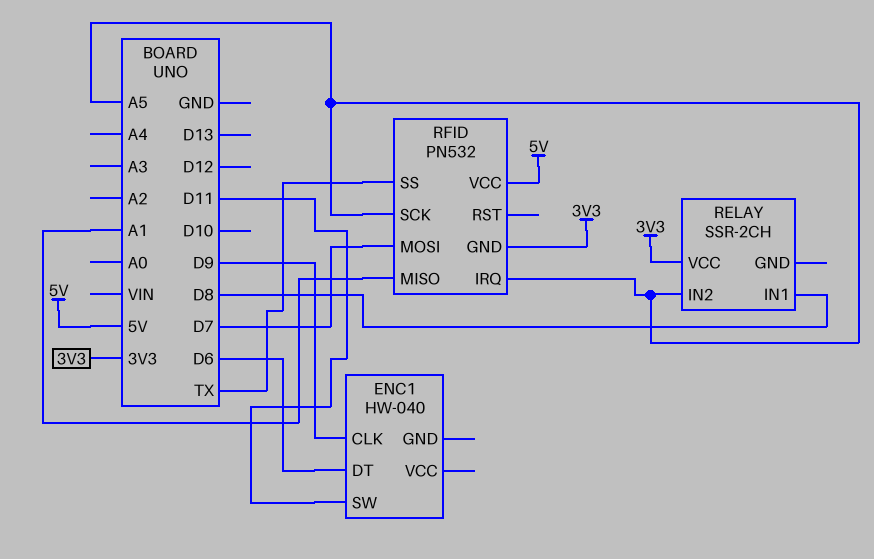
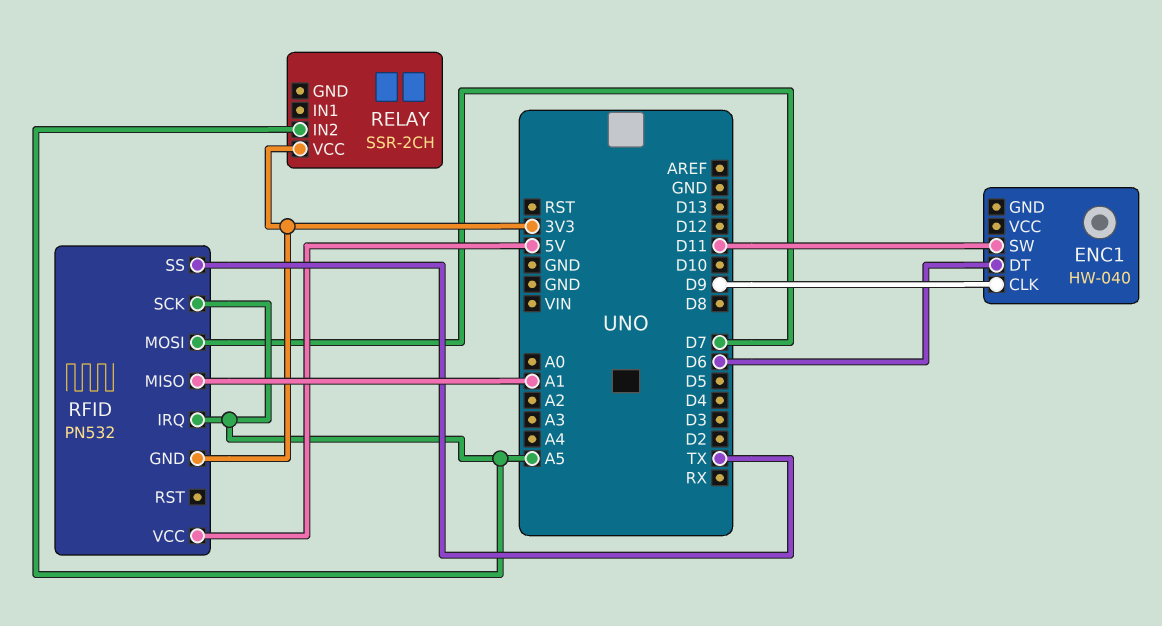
RELAY pin IN1: D8 -> none

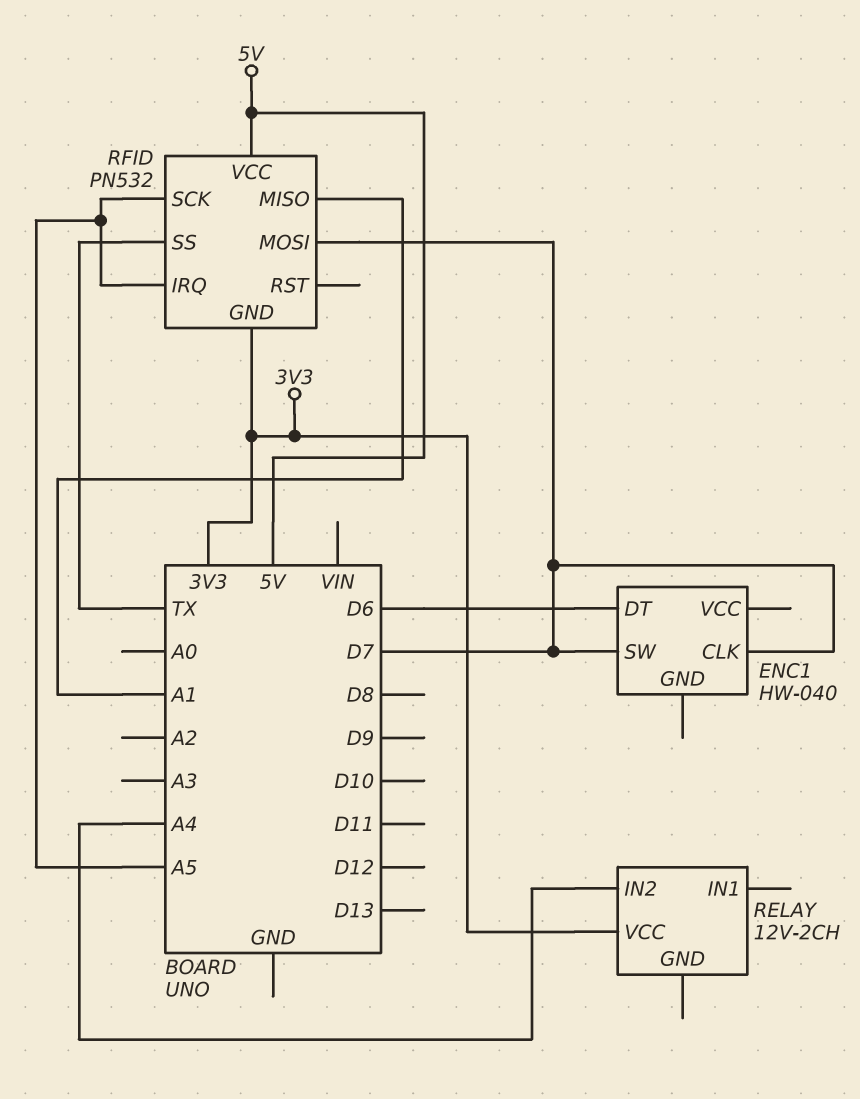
ENC1 pin CLK: D9 -> D7
ENC1 pin SW: D11 -> D7
RELAY: SSR-2CH -> 12V-2CH
RELAY pin IN2: A5 -> A4

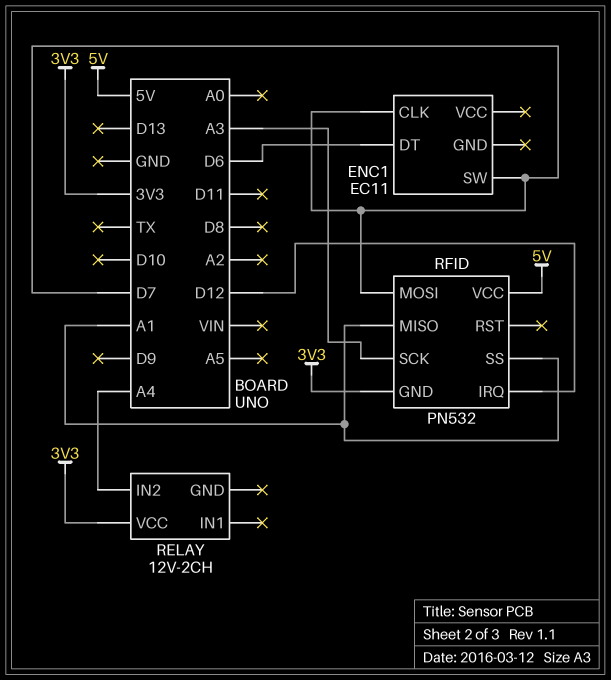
ENC1: HW-040 -> EC11
RFID pin IRQ: A5 -> D12
RFID pin SCK: A5 -> A3
RFID pin SS: TX -> A1

